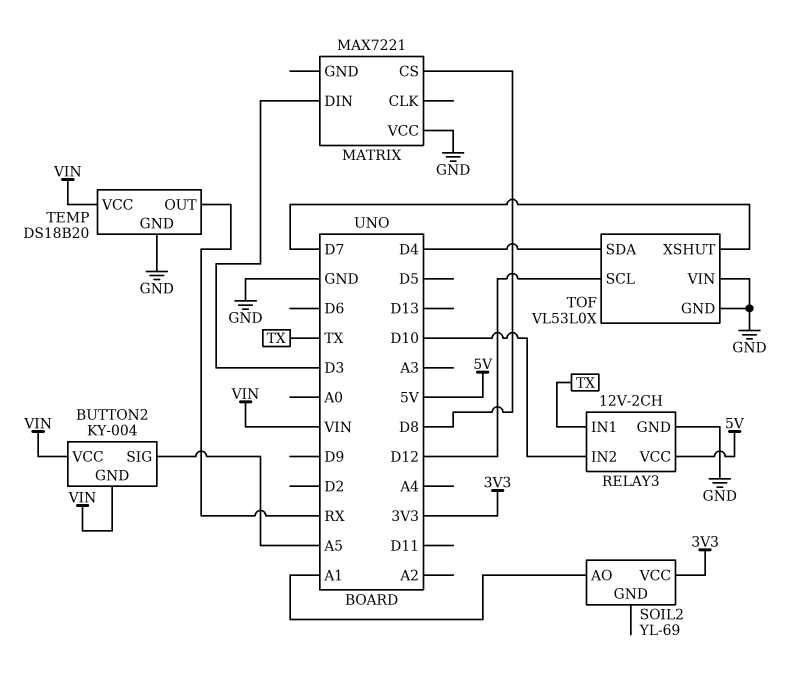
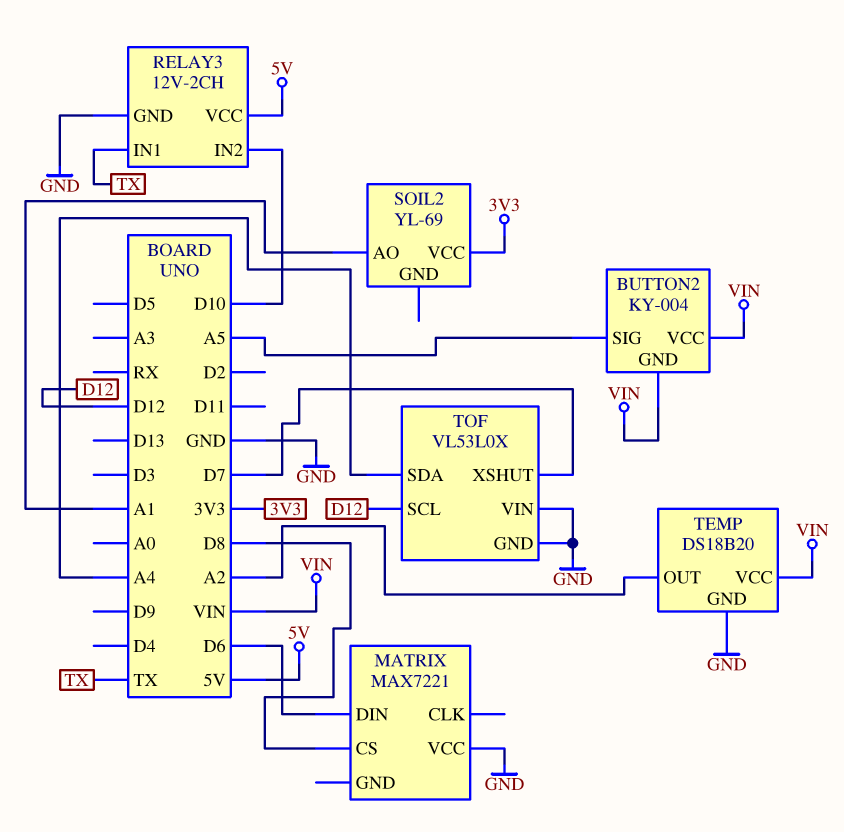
MATRIX pin DIN: D3 -> D6
TEMP pin OUT: RX -> A2
TOF pin SDA: D4 -> A4

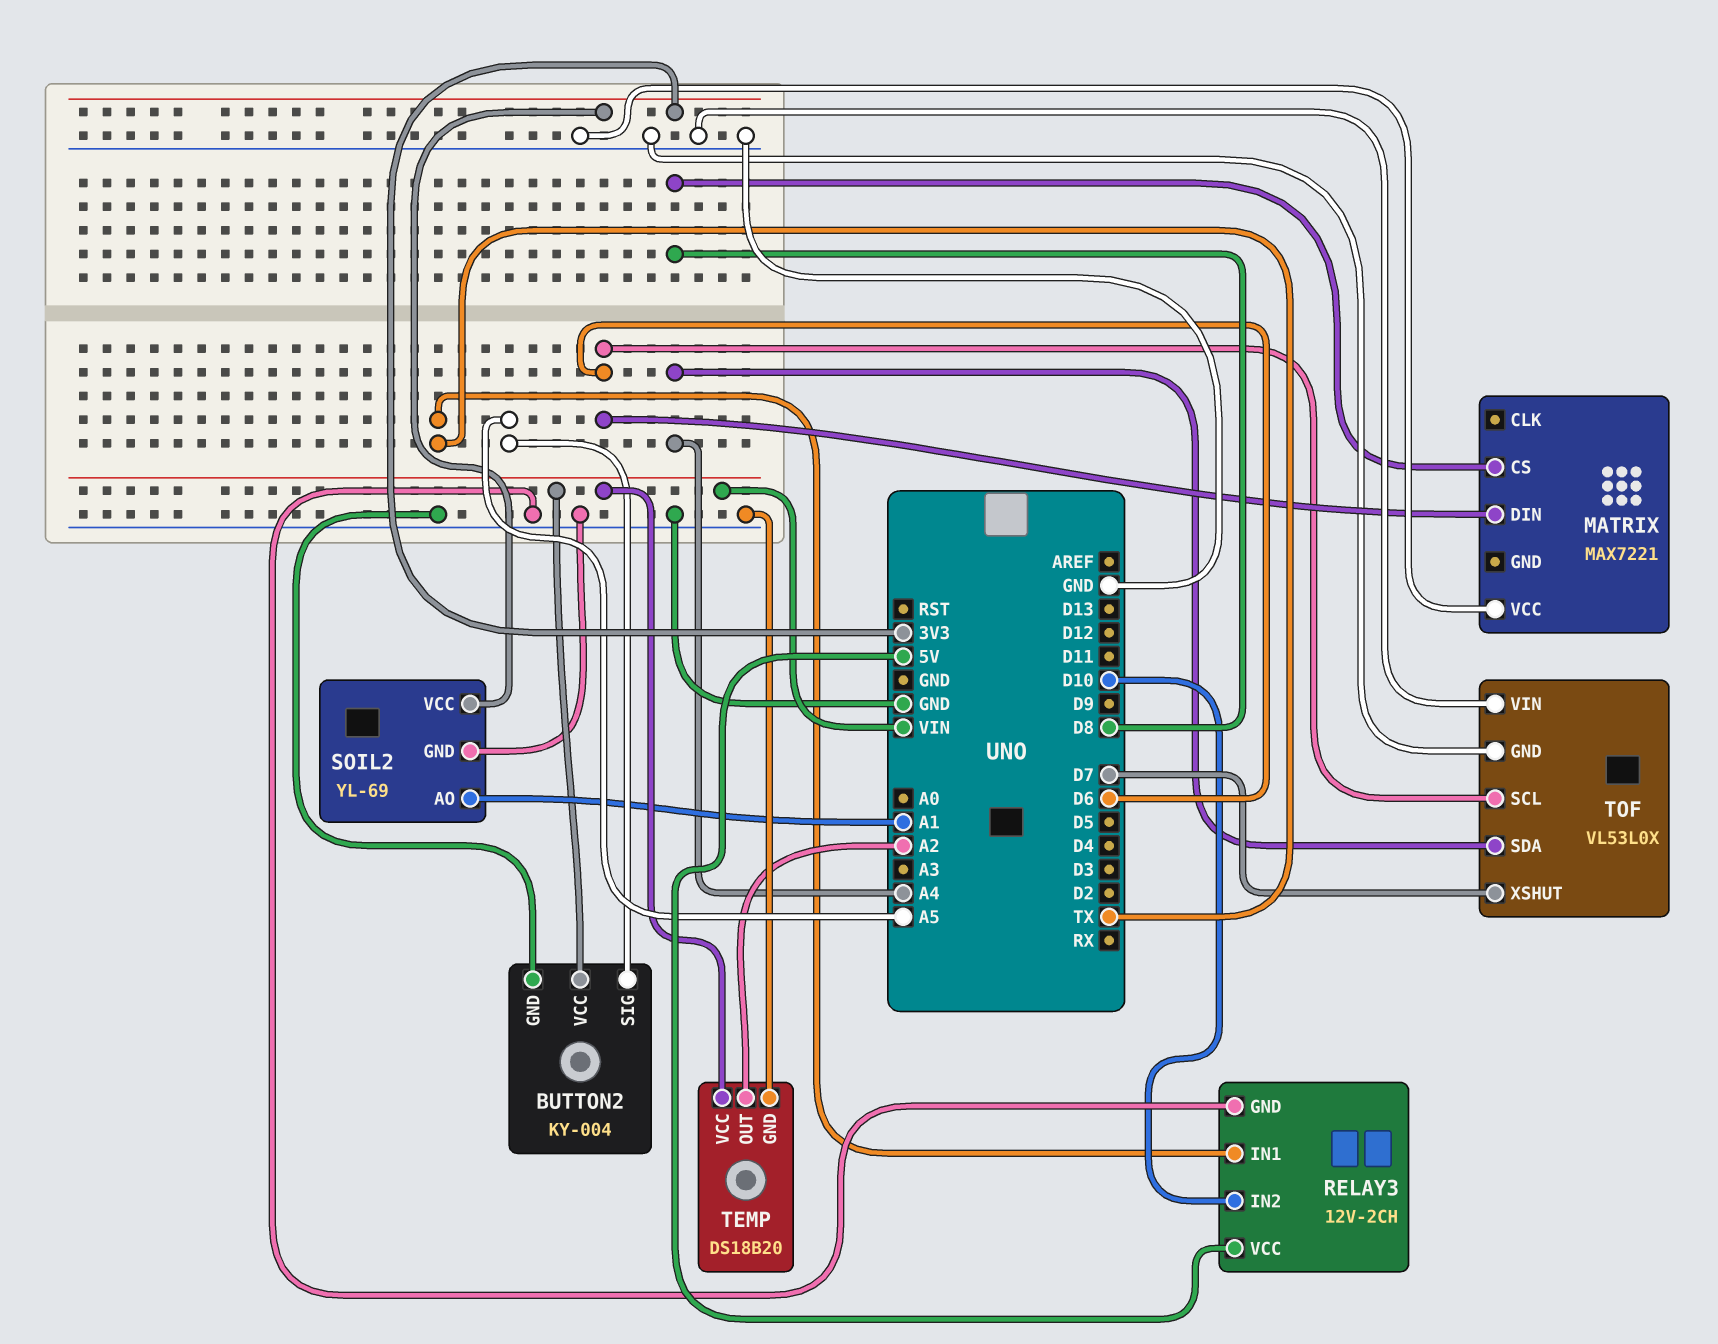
BUTTON2 pin GND: VIN -> GND
SOIL2 pin GND: none -> GND
TOF pin SCL: D12 -> D6

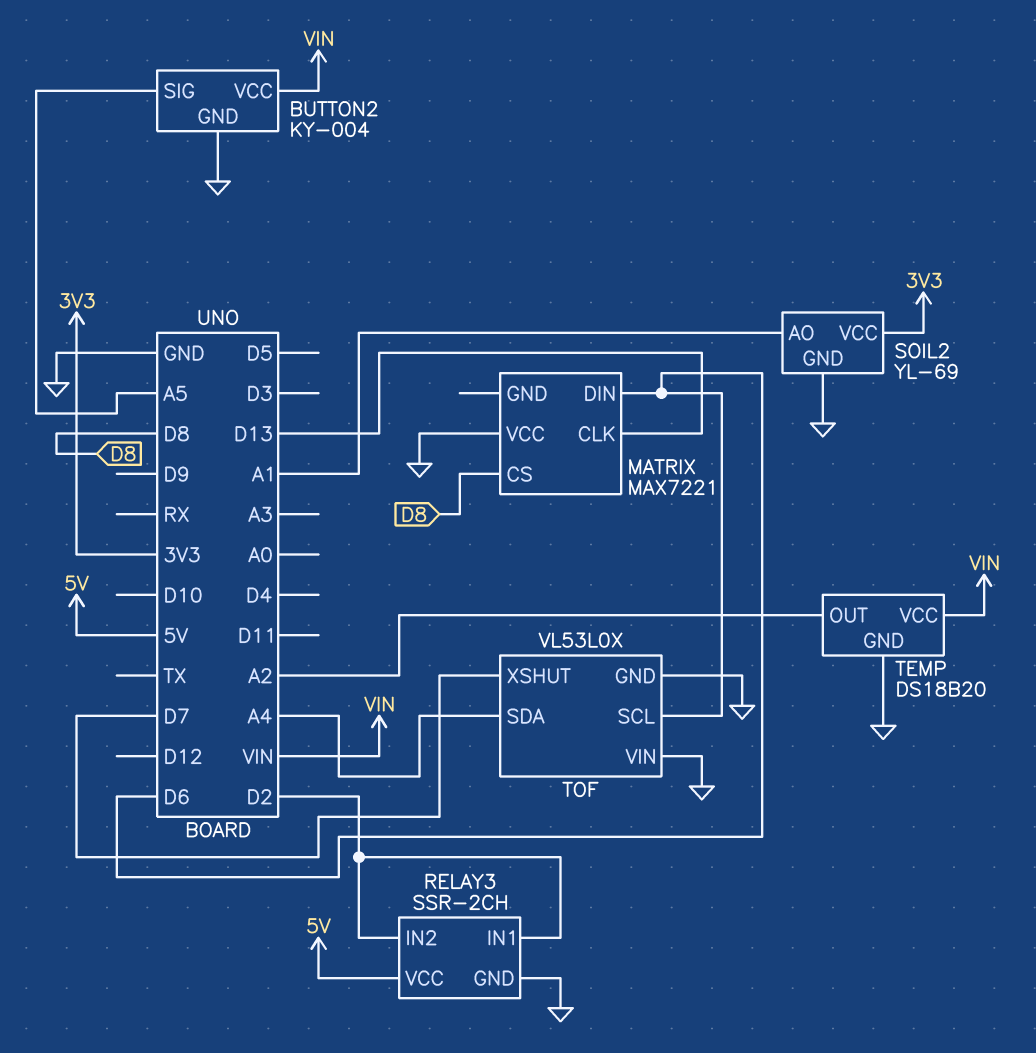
MATRIX pin CLK: none -> D13
RELAY3: 12V-2CH -> SSR-2CH
RELAY3 pin IN1: TX -> D2
RELAY3 pin IN2: D10 -> D2

